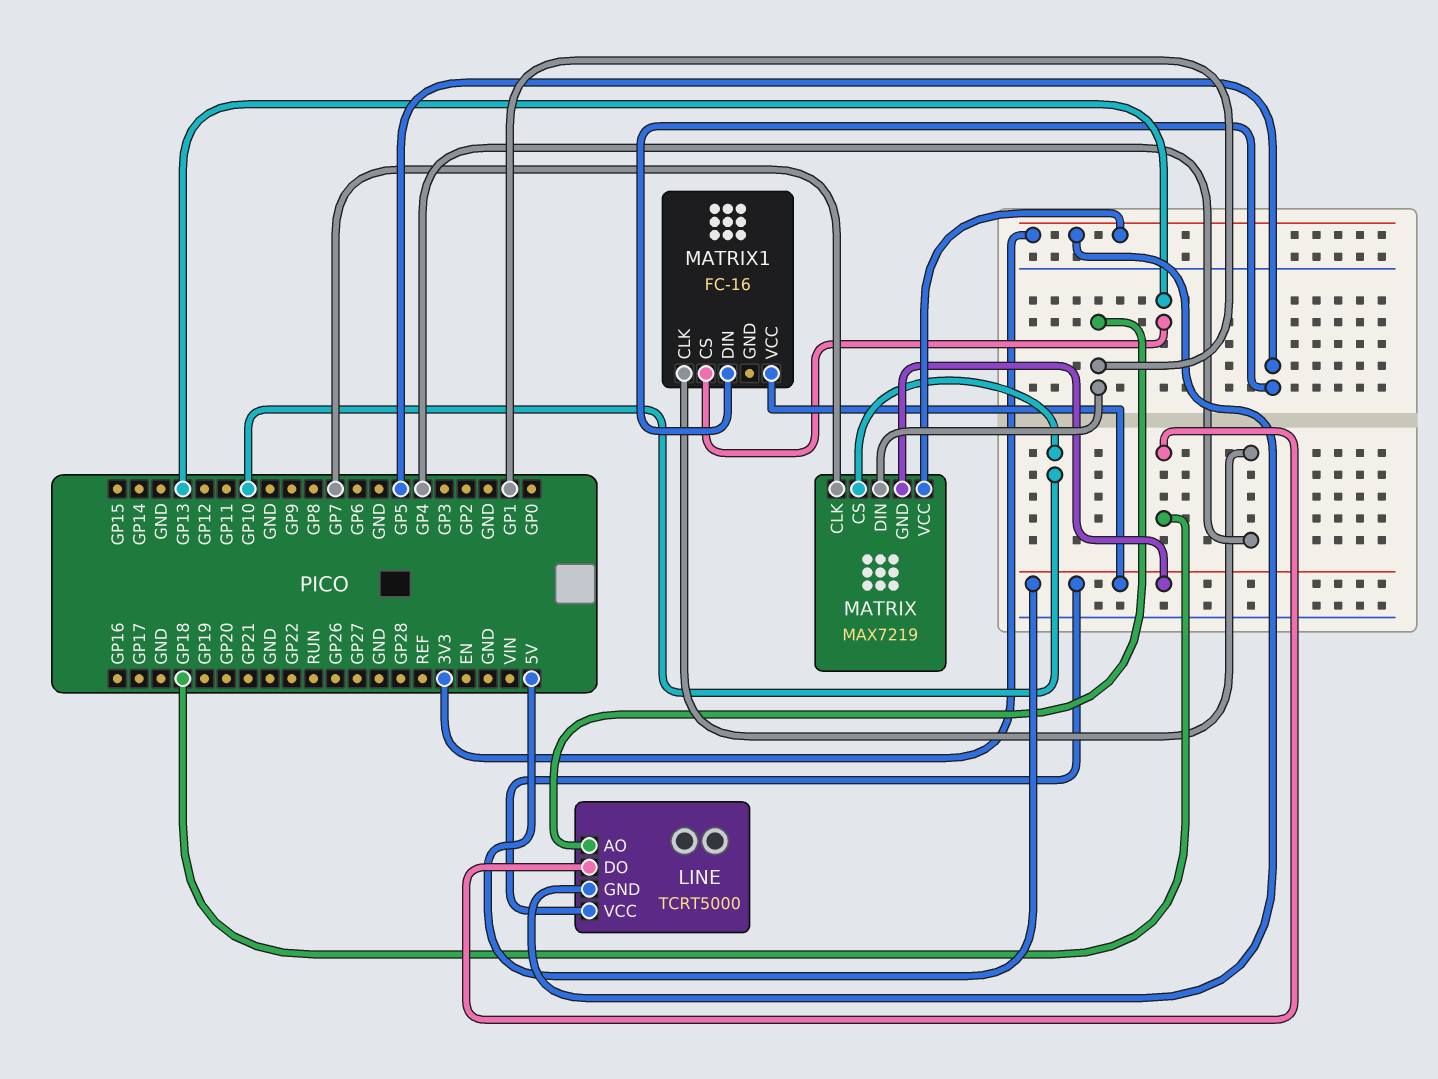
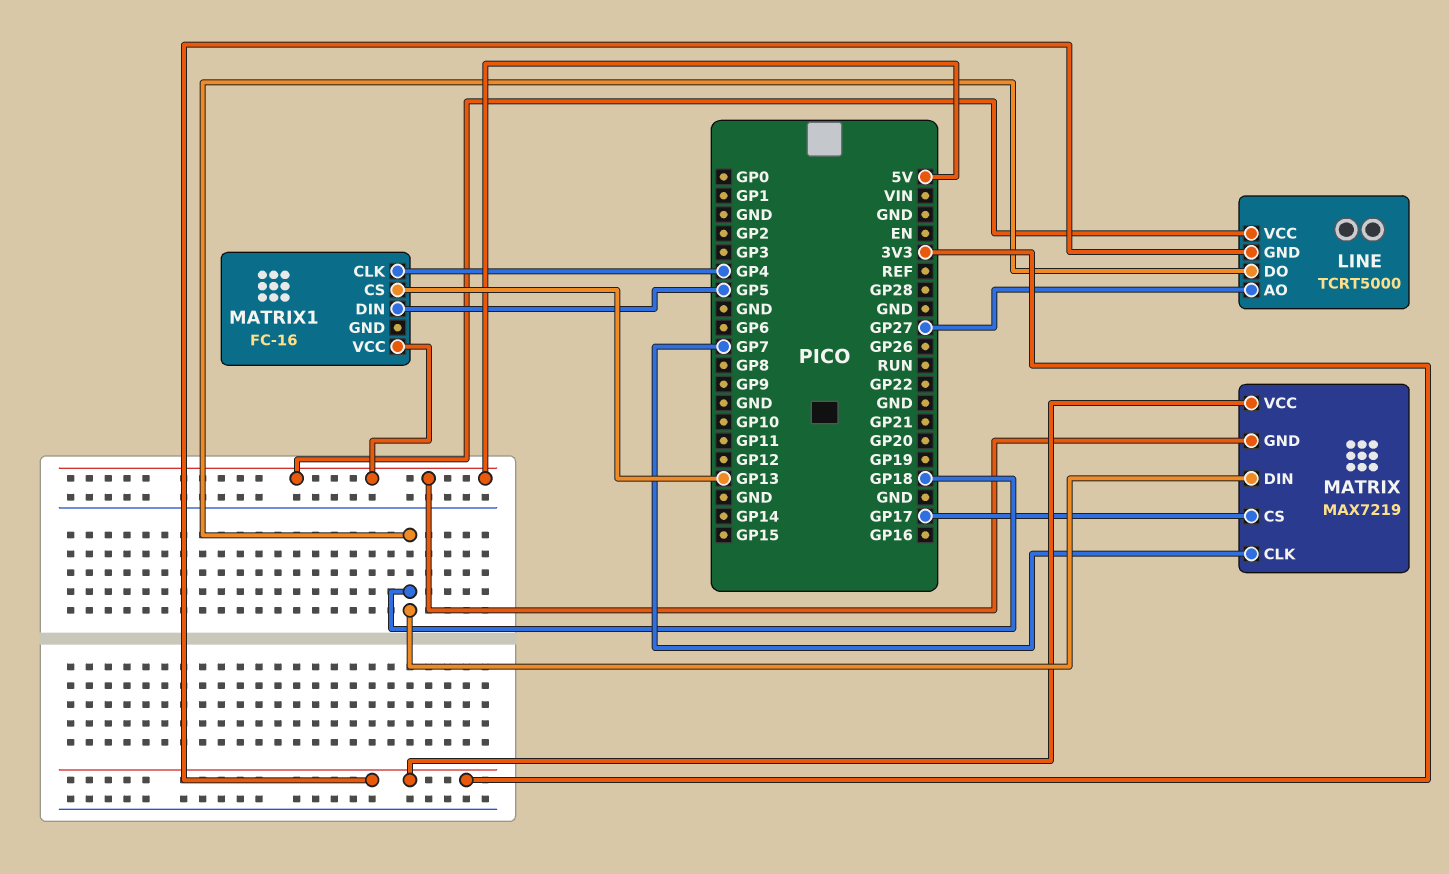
LINE pin AO: GP1 -> GP27
MATRIX pin CS: GP10 -> GP17
MATRIX pin DIN: GP1 -> GP18

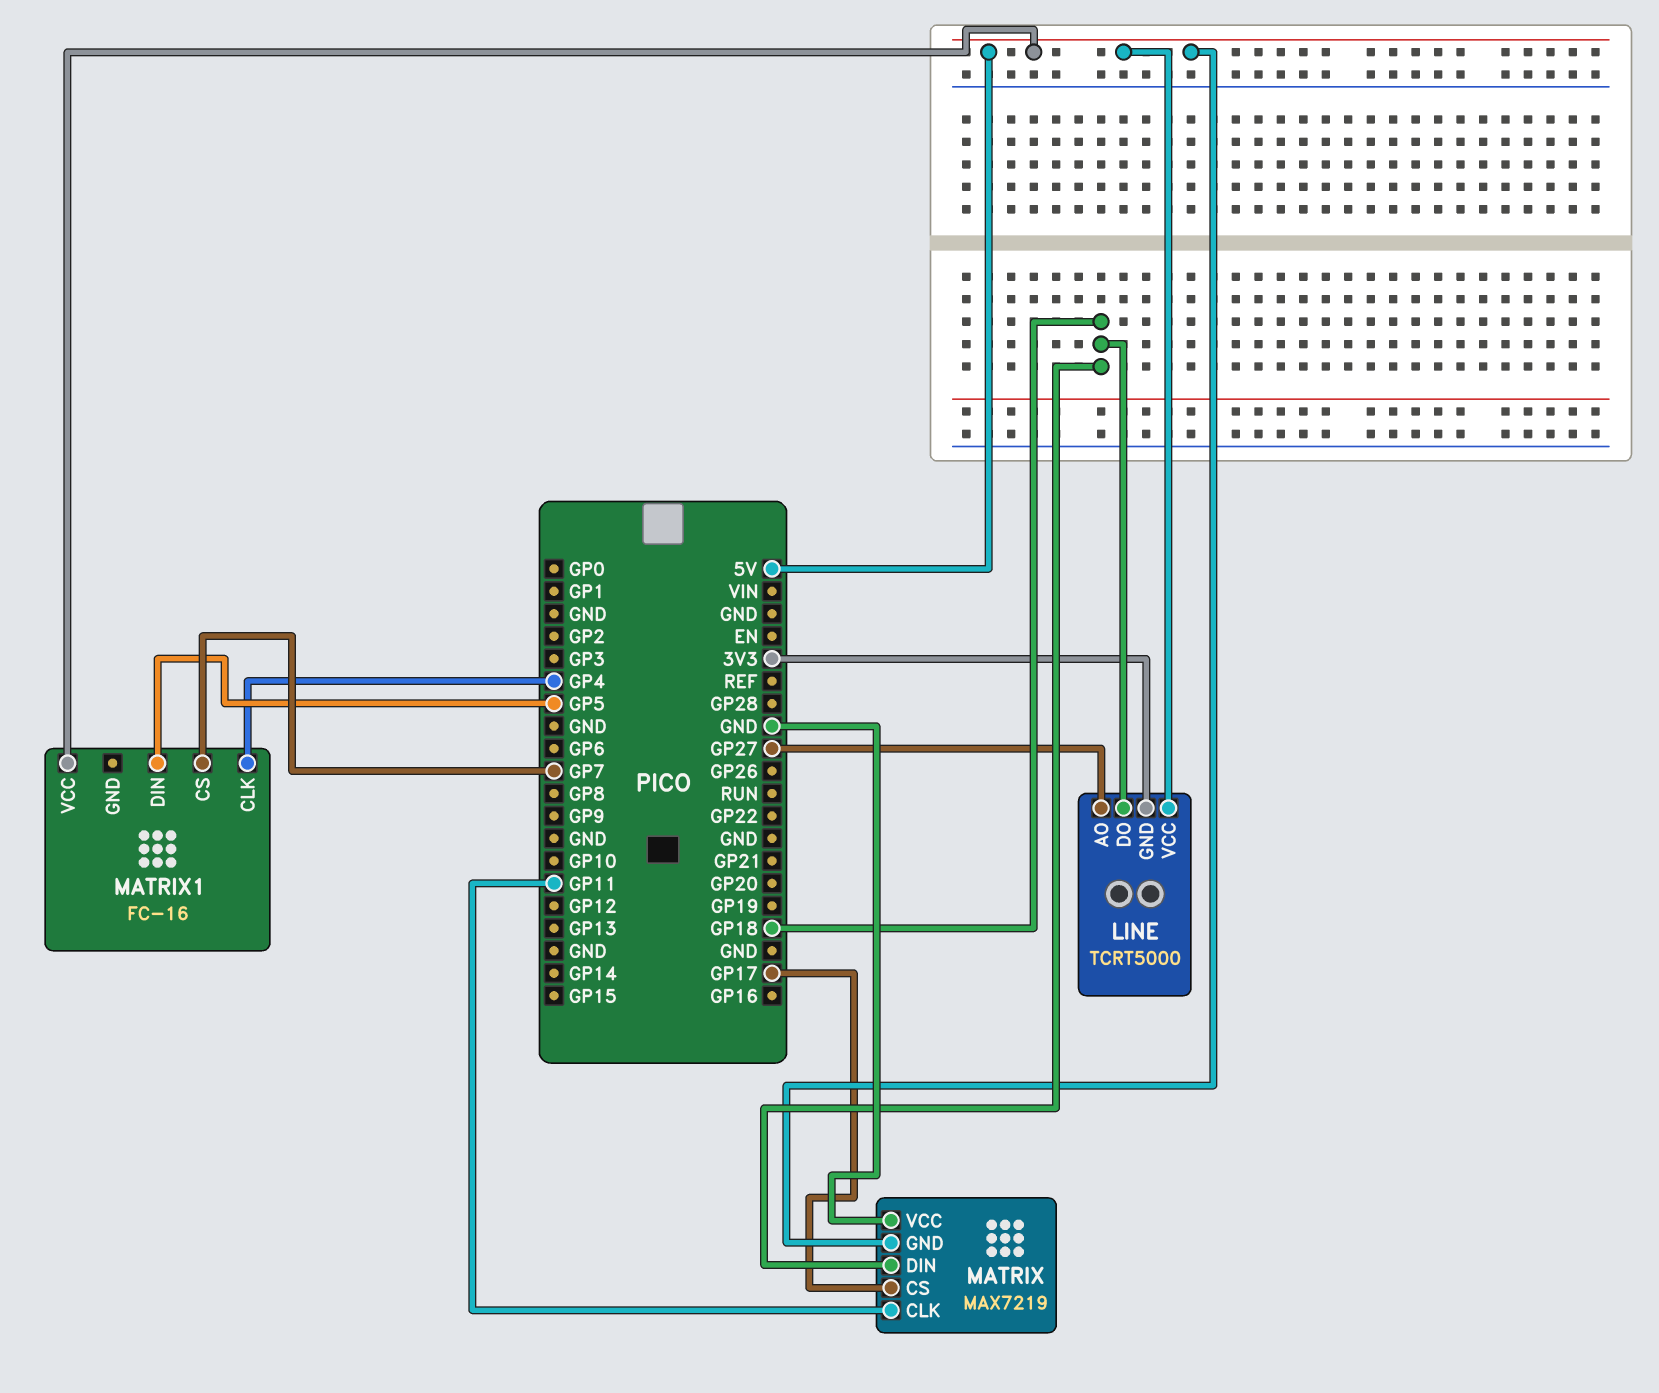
MATRIX pin CLK: GP7 -> GP11
MATRIX pin VCC: 3V3 -> GND
MATRIX1 pin CS: GP13 -> GP7

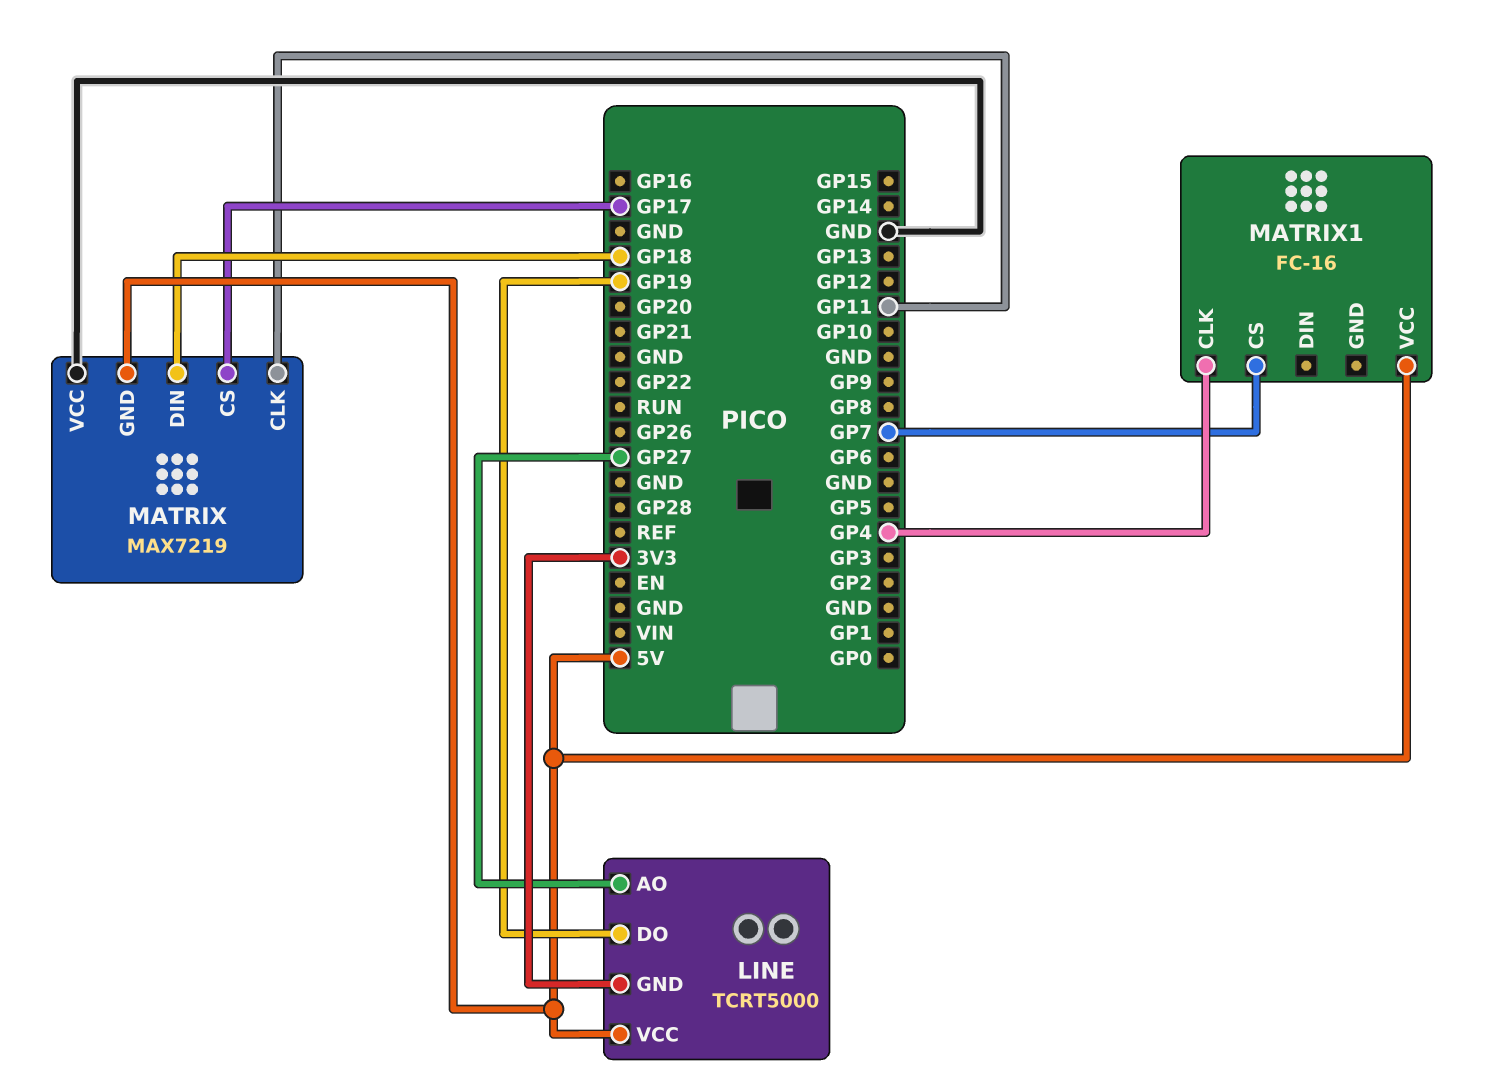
LINE pin DO: GP18 -> GP19
MATRIX1 pin DIN: GP5 -> none

